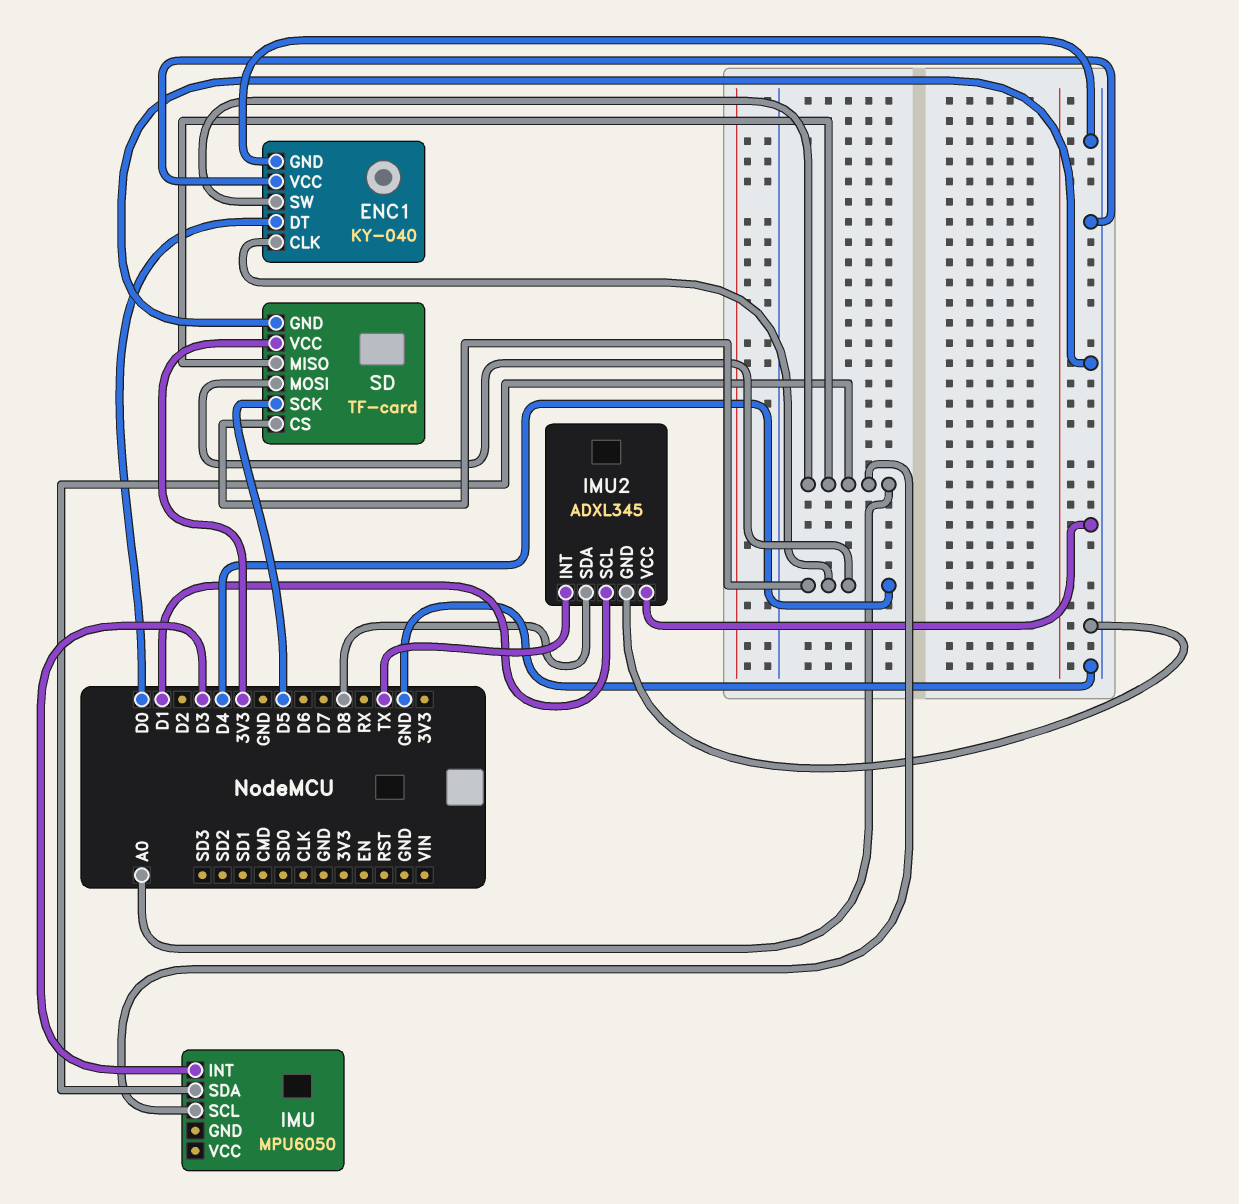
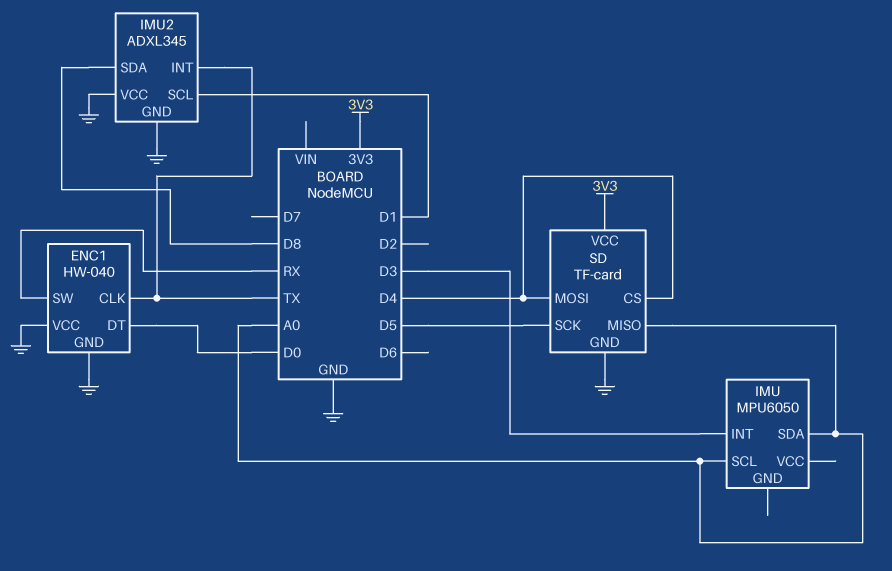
ENC1: KY-040 -> HW-040
ENC1 pin CLK: D4 -> TX
ENC1 pin SW: A0 -> RX

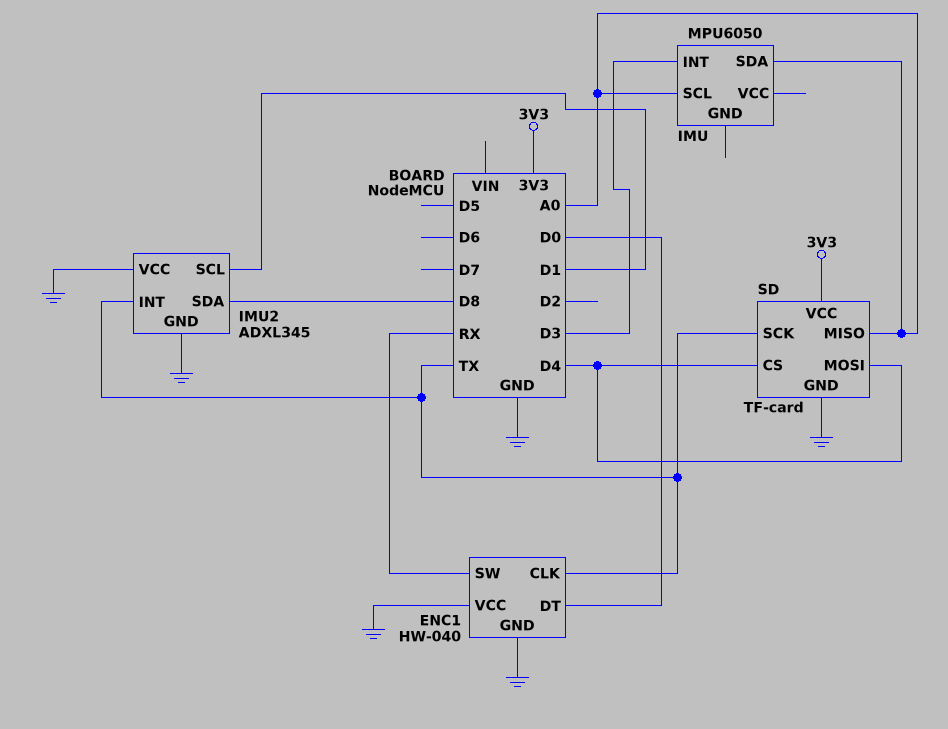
SD pin SCK: D5 -> TX

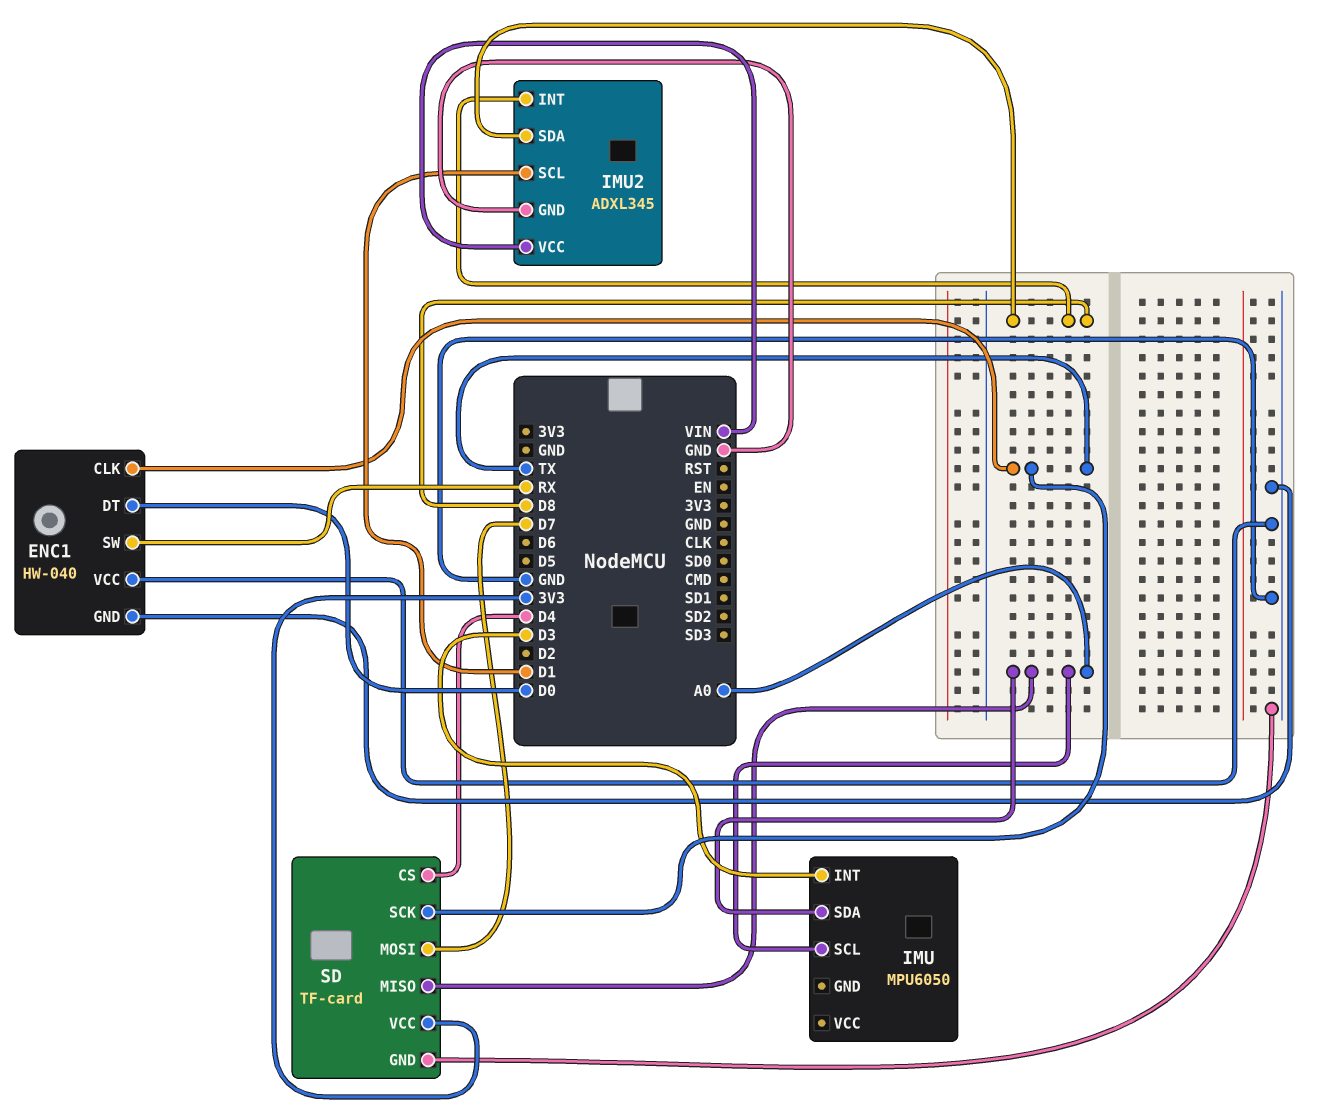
IMU2 pin INT: TX -> D8
IMU2 pin VCC: GND -> VIN
SD pin MOSI: D4 -> D7

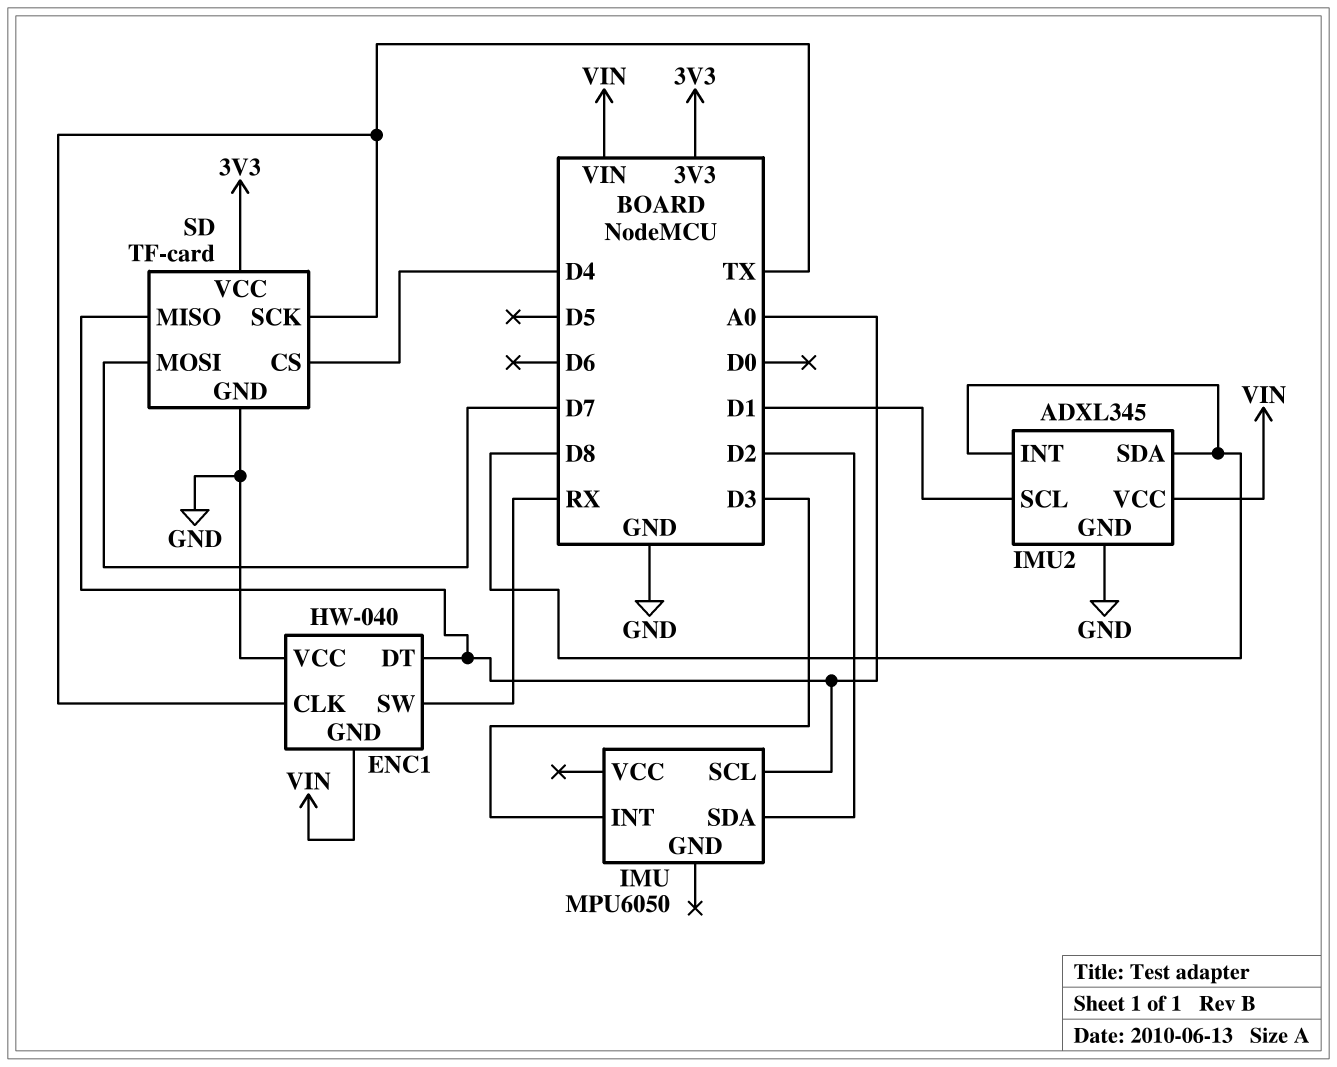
ENC1 pin DT: D0 -> A0
ENC1 pin GND: GND -> VIN
IMU pin SDA: A0 -> D2

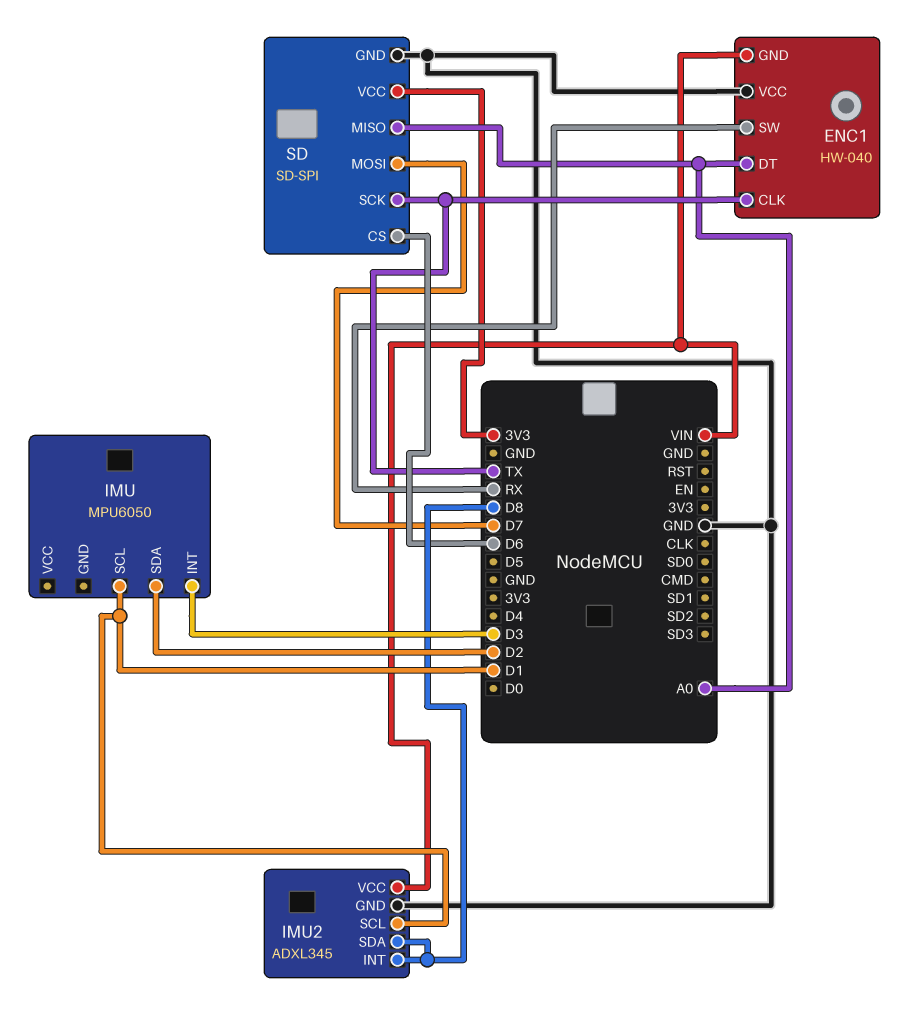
IMU pin SCL: A0 -> D1
SD: TF-card -> SD-SPI
SD pin CS: D4 -> D6

